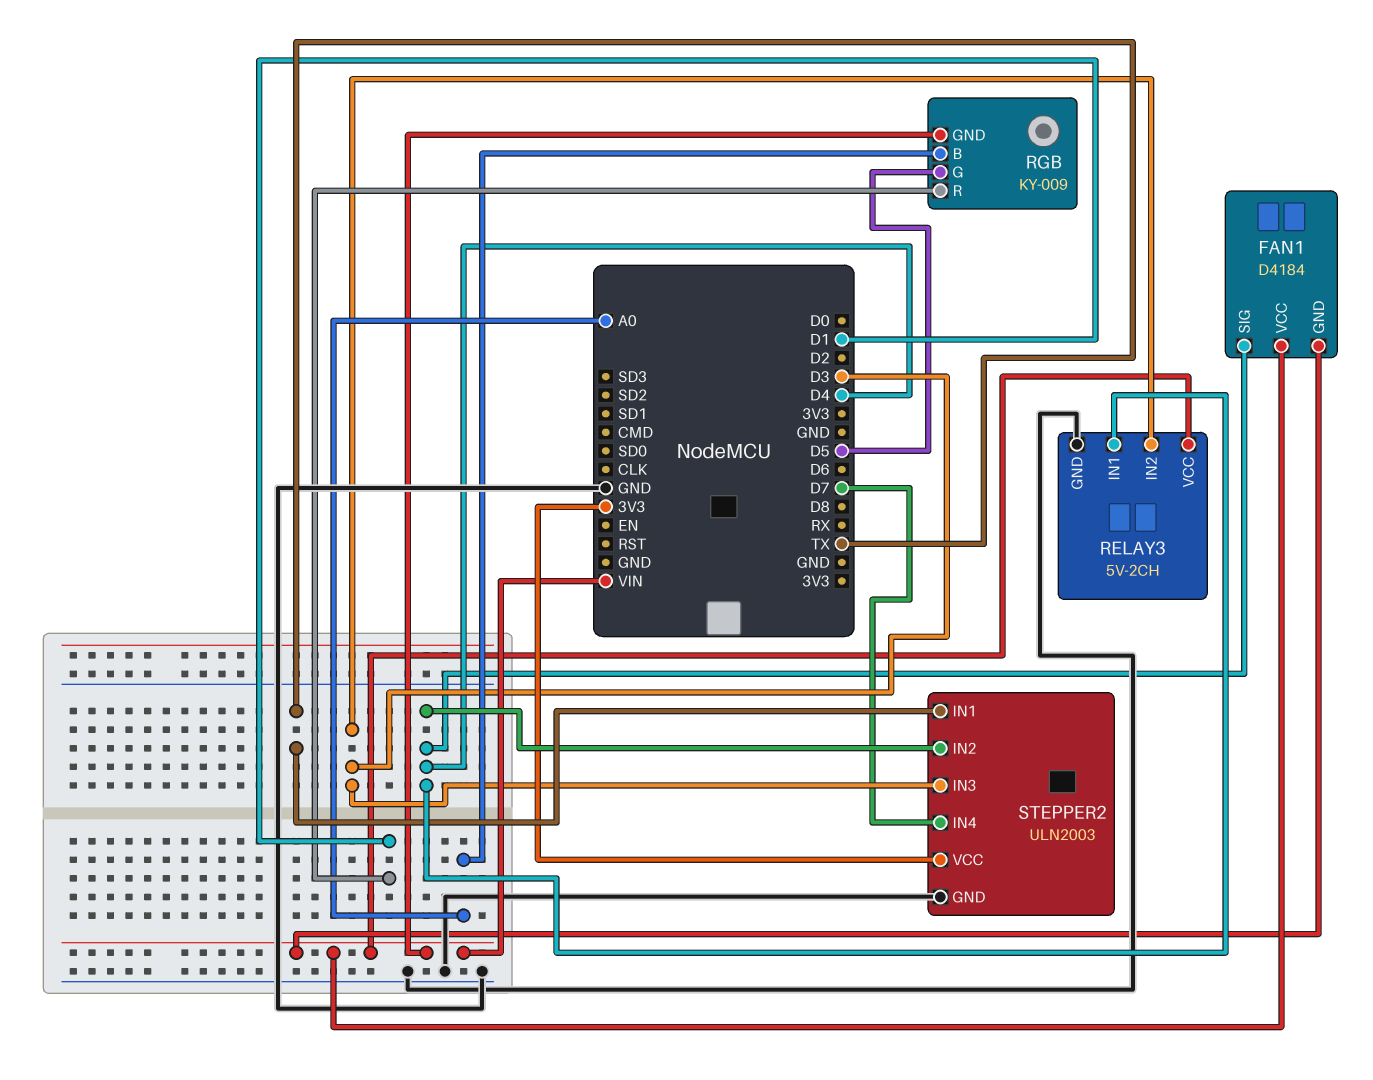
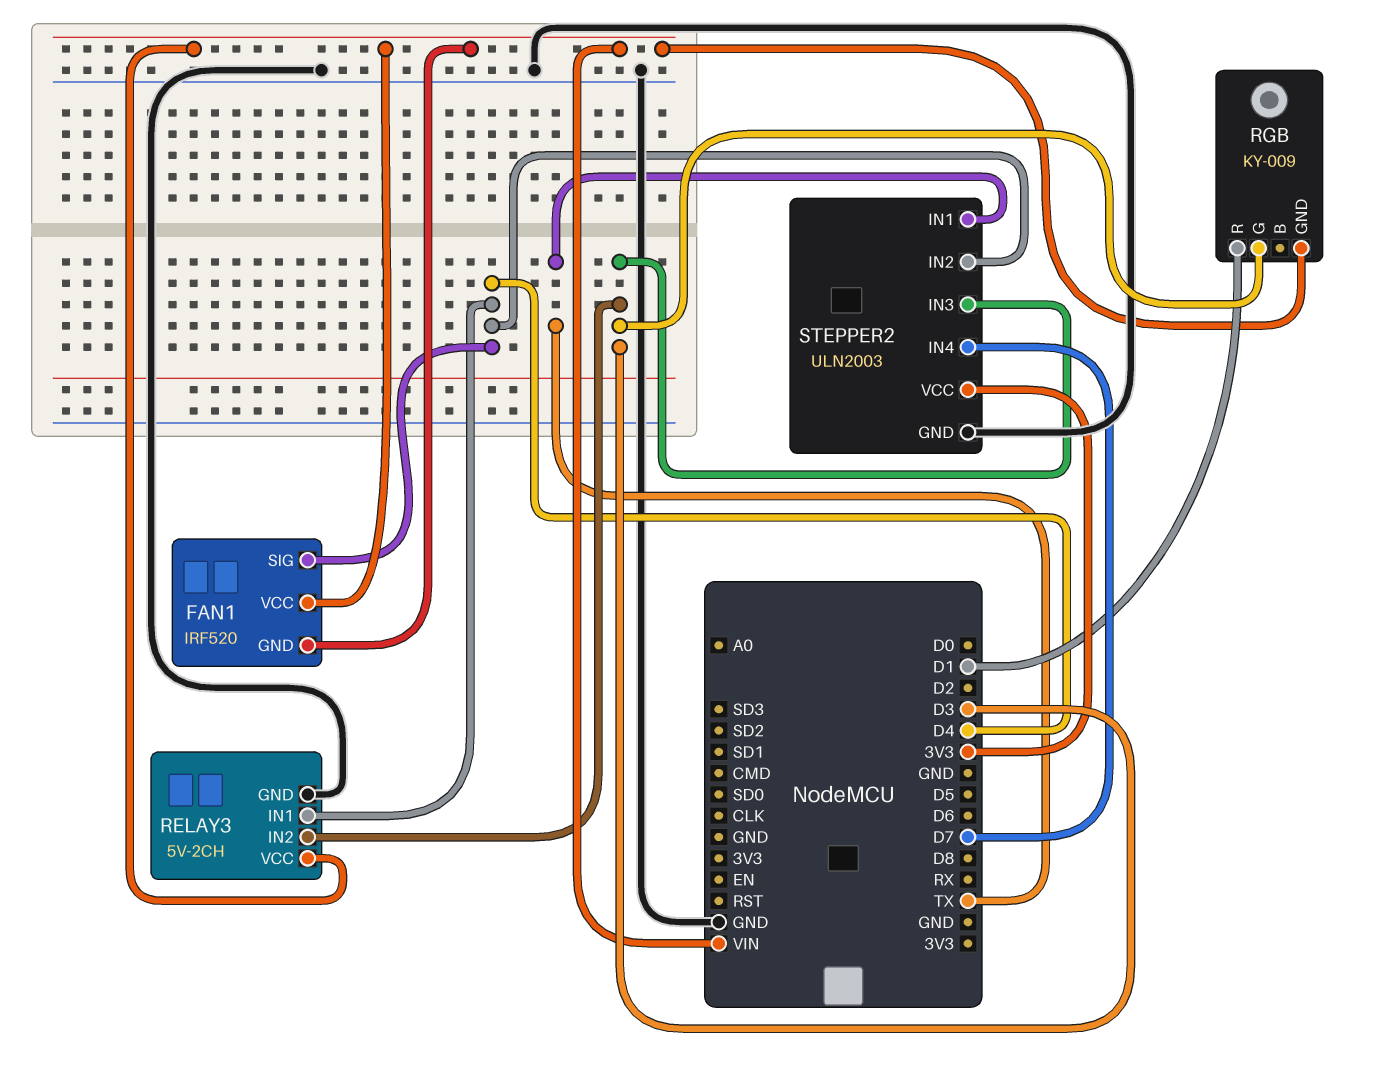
FAN1: D4184 -> IRF520
RGB pin B: A0 -> none
RGB pin G: D5 -> D3

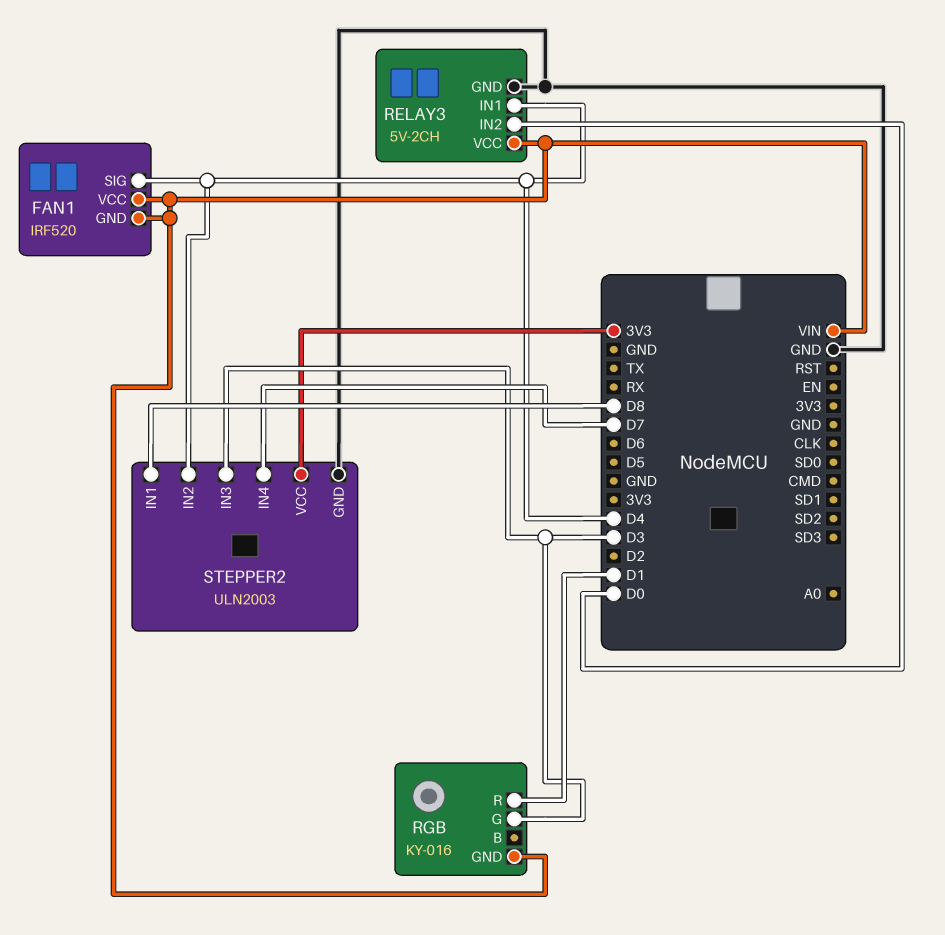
RELAY3 pin IN2: D3 -> D0
RGB: KY-009 -> KY-016
STEPPER2 pin IN1: TX -> D8

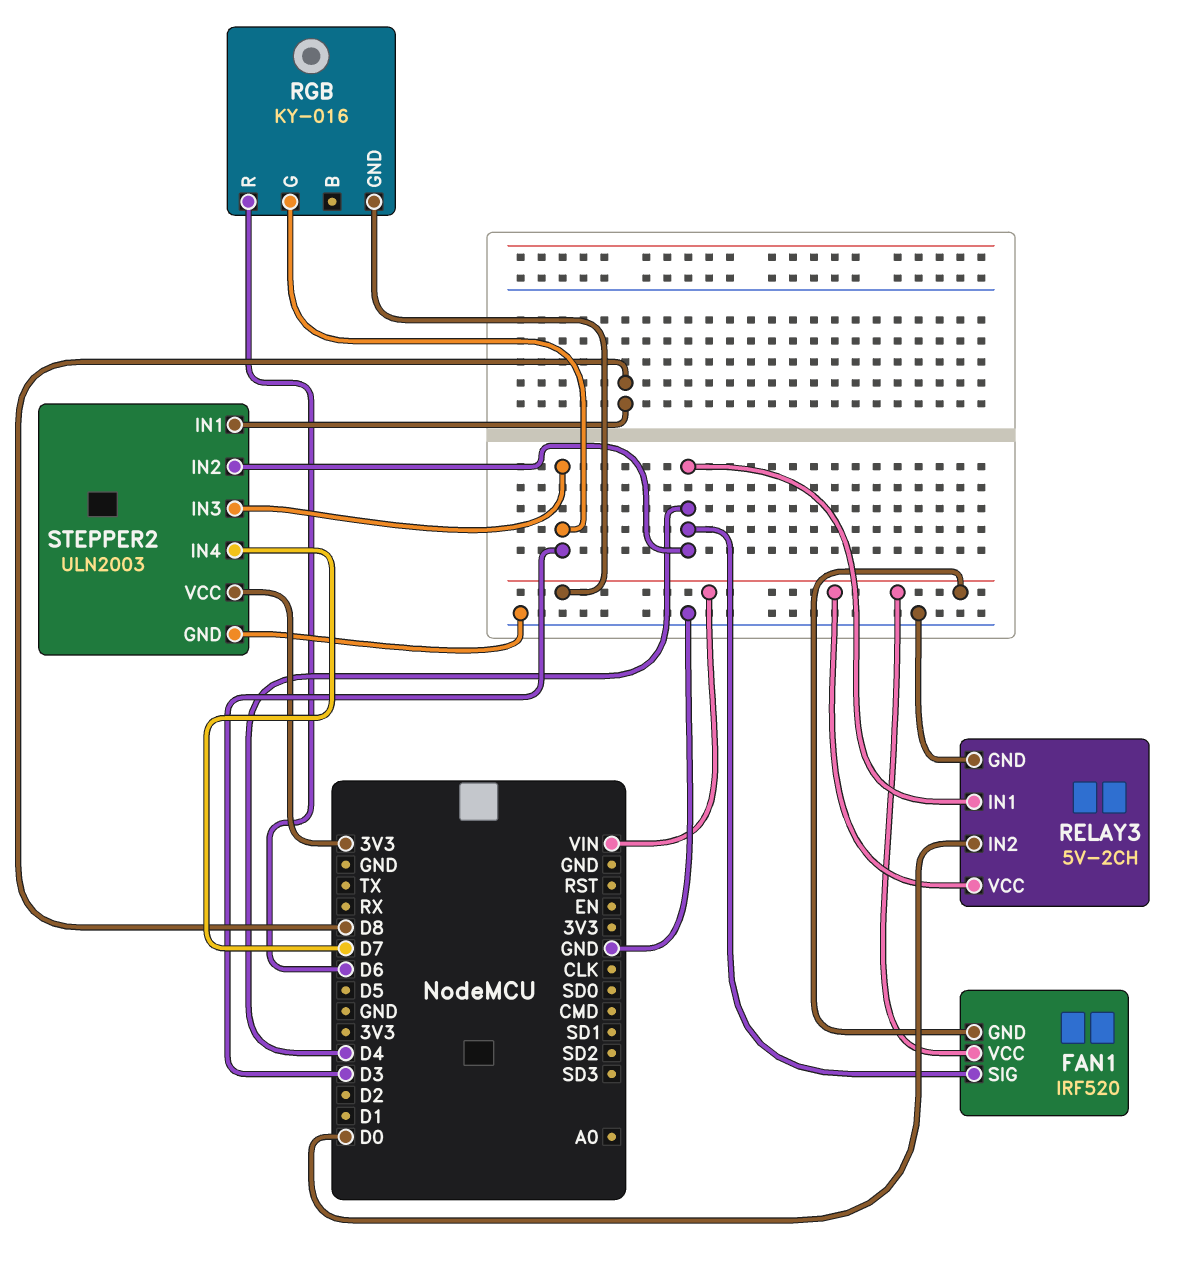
RGB pin R: D1 -> D6

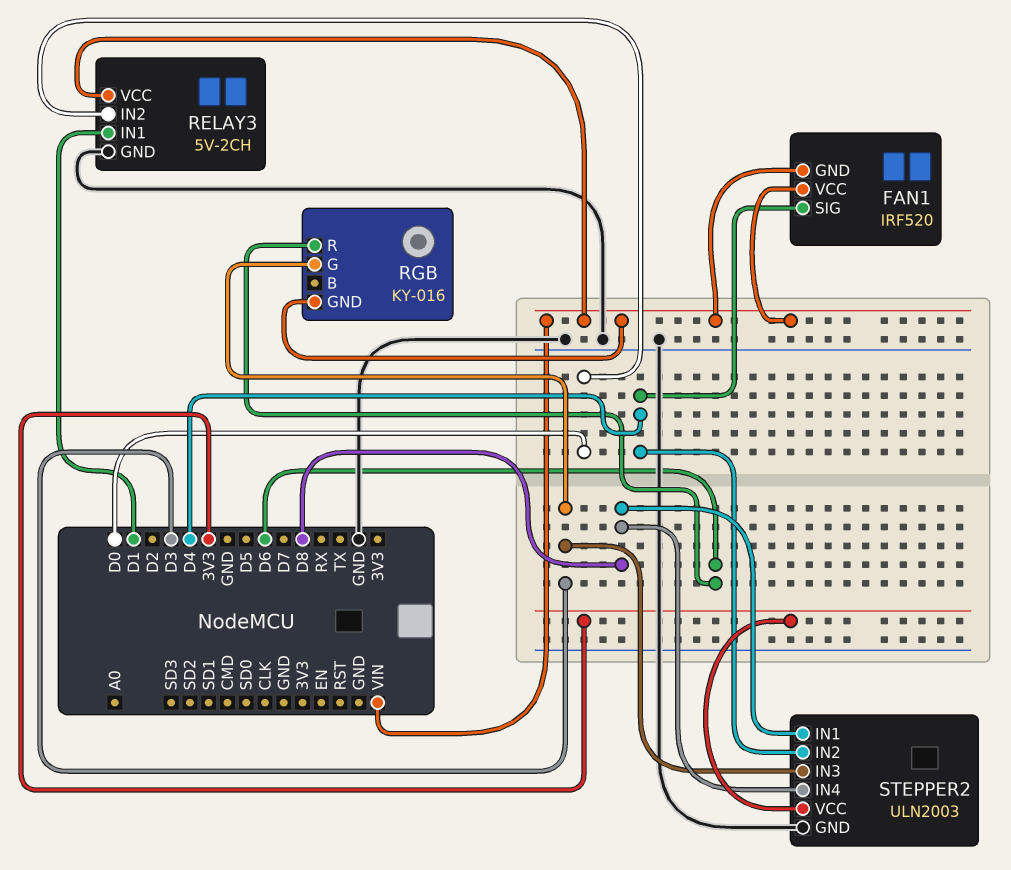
RELAY3 pin IN1: D4 -> D1
STEPPER2 pin IN4: D7 -> D8

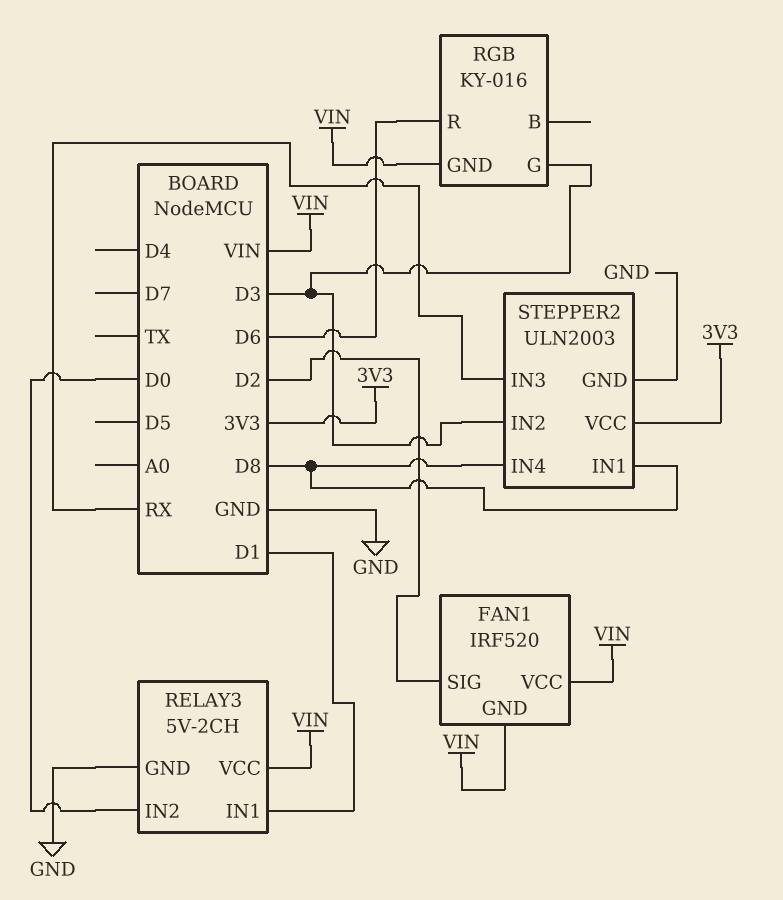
FAN1 pin SIG: D4 -> D2
STEPPER2 pin IN2: D4 -> D3
STEPPER2 pin IN3: D3 -> RX

